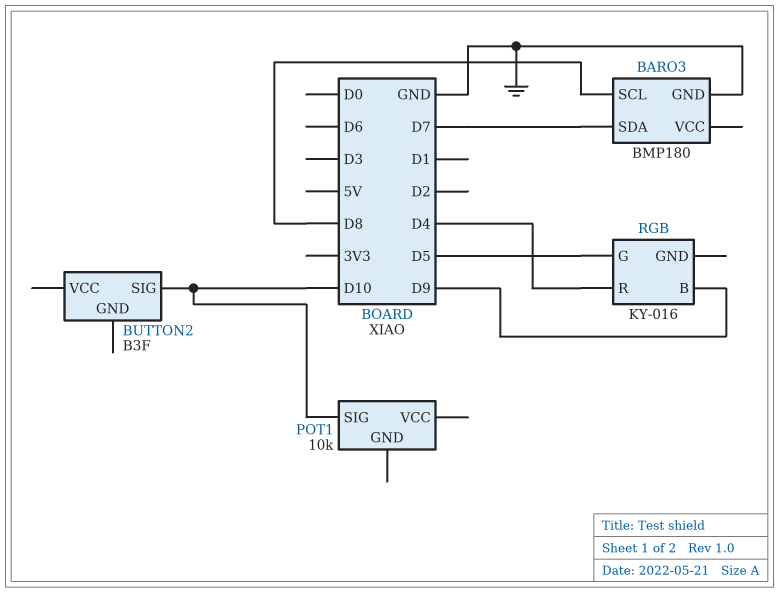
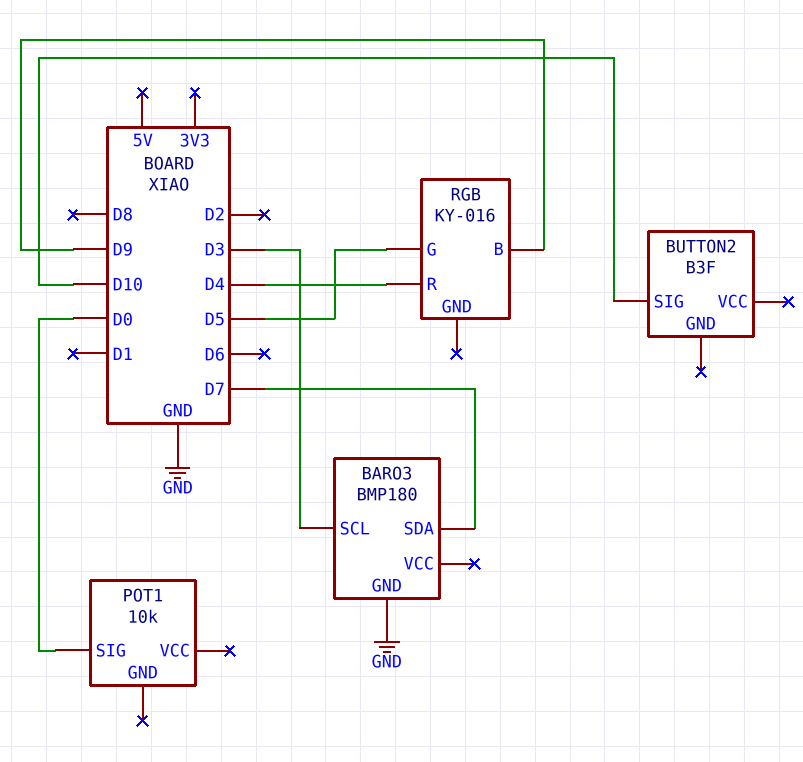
BARO3 pin SCL: D8 -> D3
POT1 pin SIG: D10 -> D0

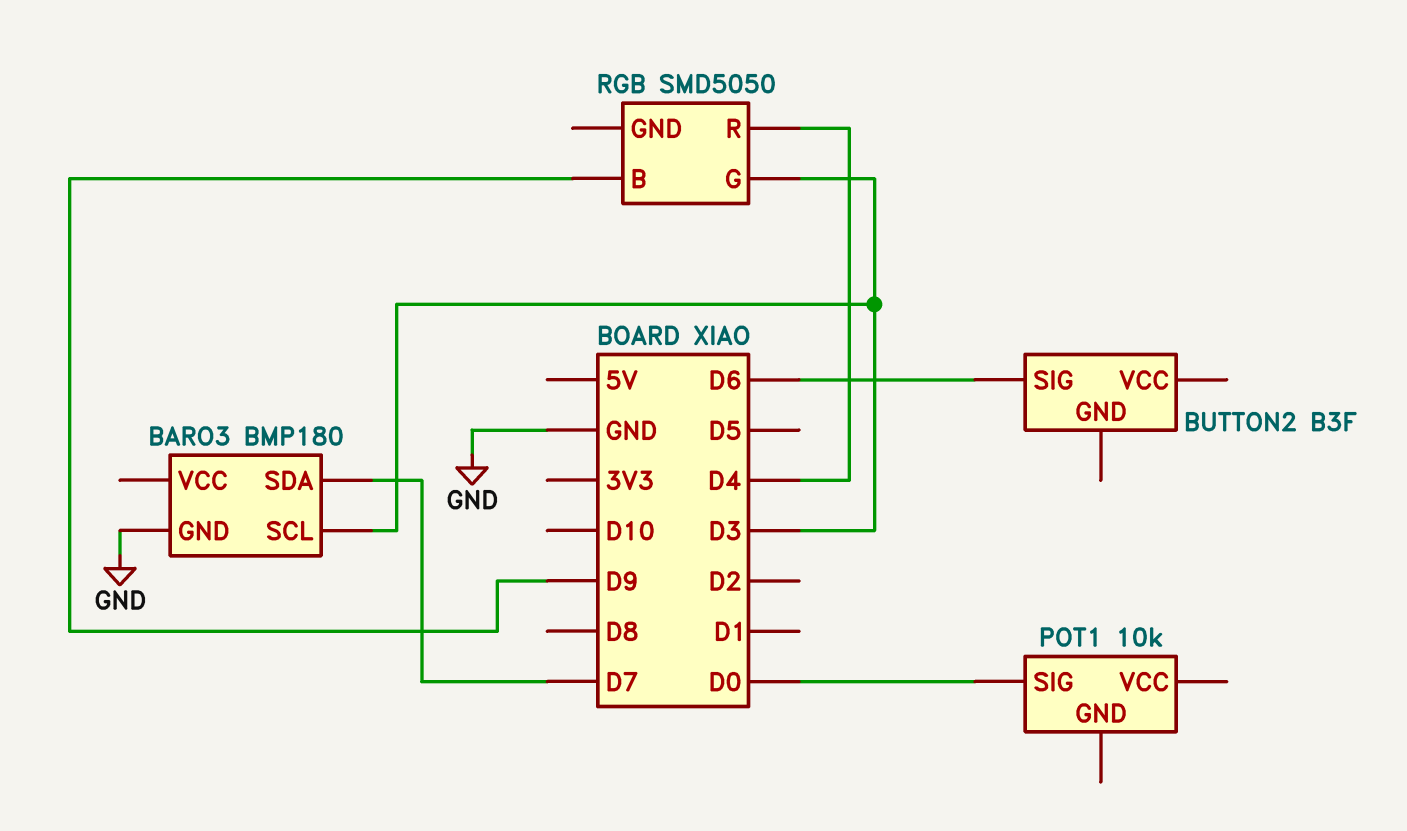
BUTTON2 pin SIG: D10 -> D6
RGB: KY-016 -> SMD5050
RGB pin G: D5 -> D3

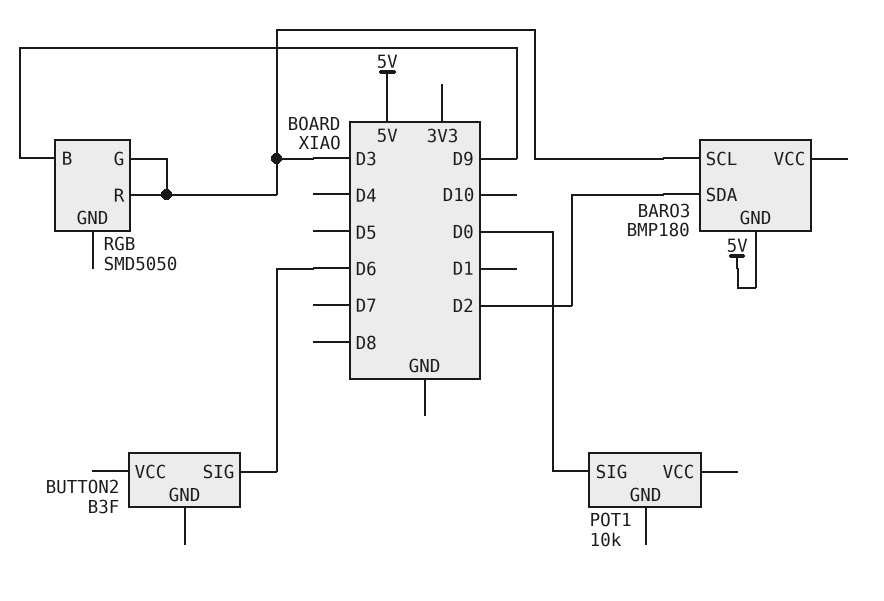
BARO3 pin GND: GND -> 5V
BARO3 pin SDA: D7 -> D2
RGB pin R: D4 -> D3

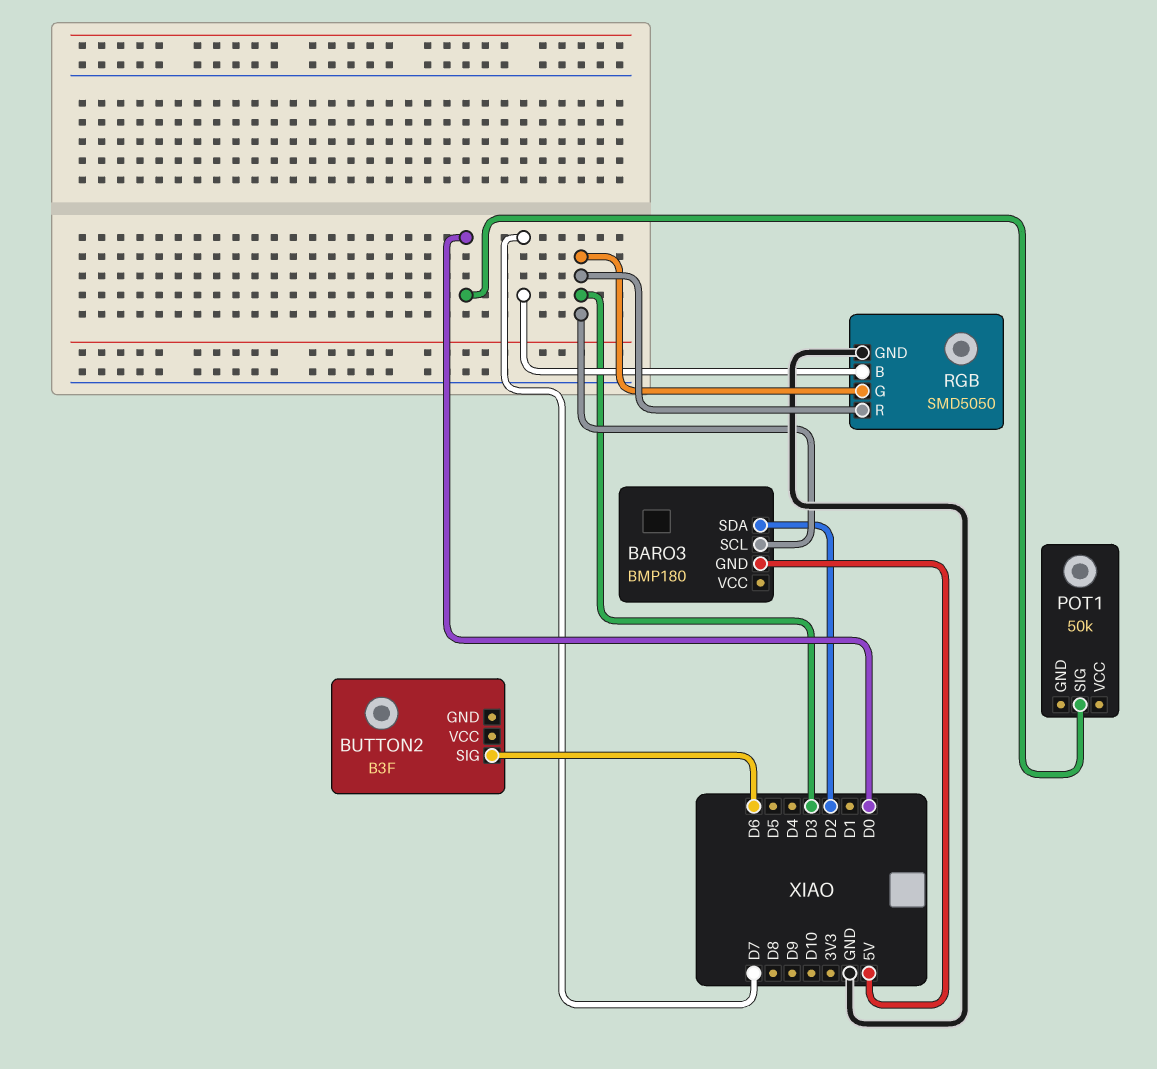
POT1: 10k -> 50k
RGB pin B: D9 -> D7
RGB pin GND: none -> GND

